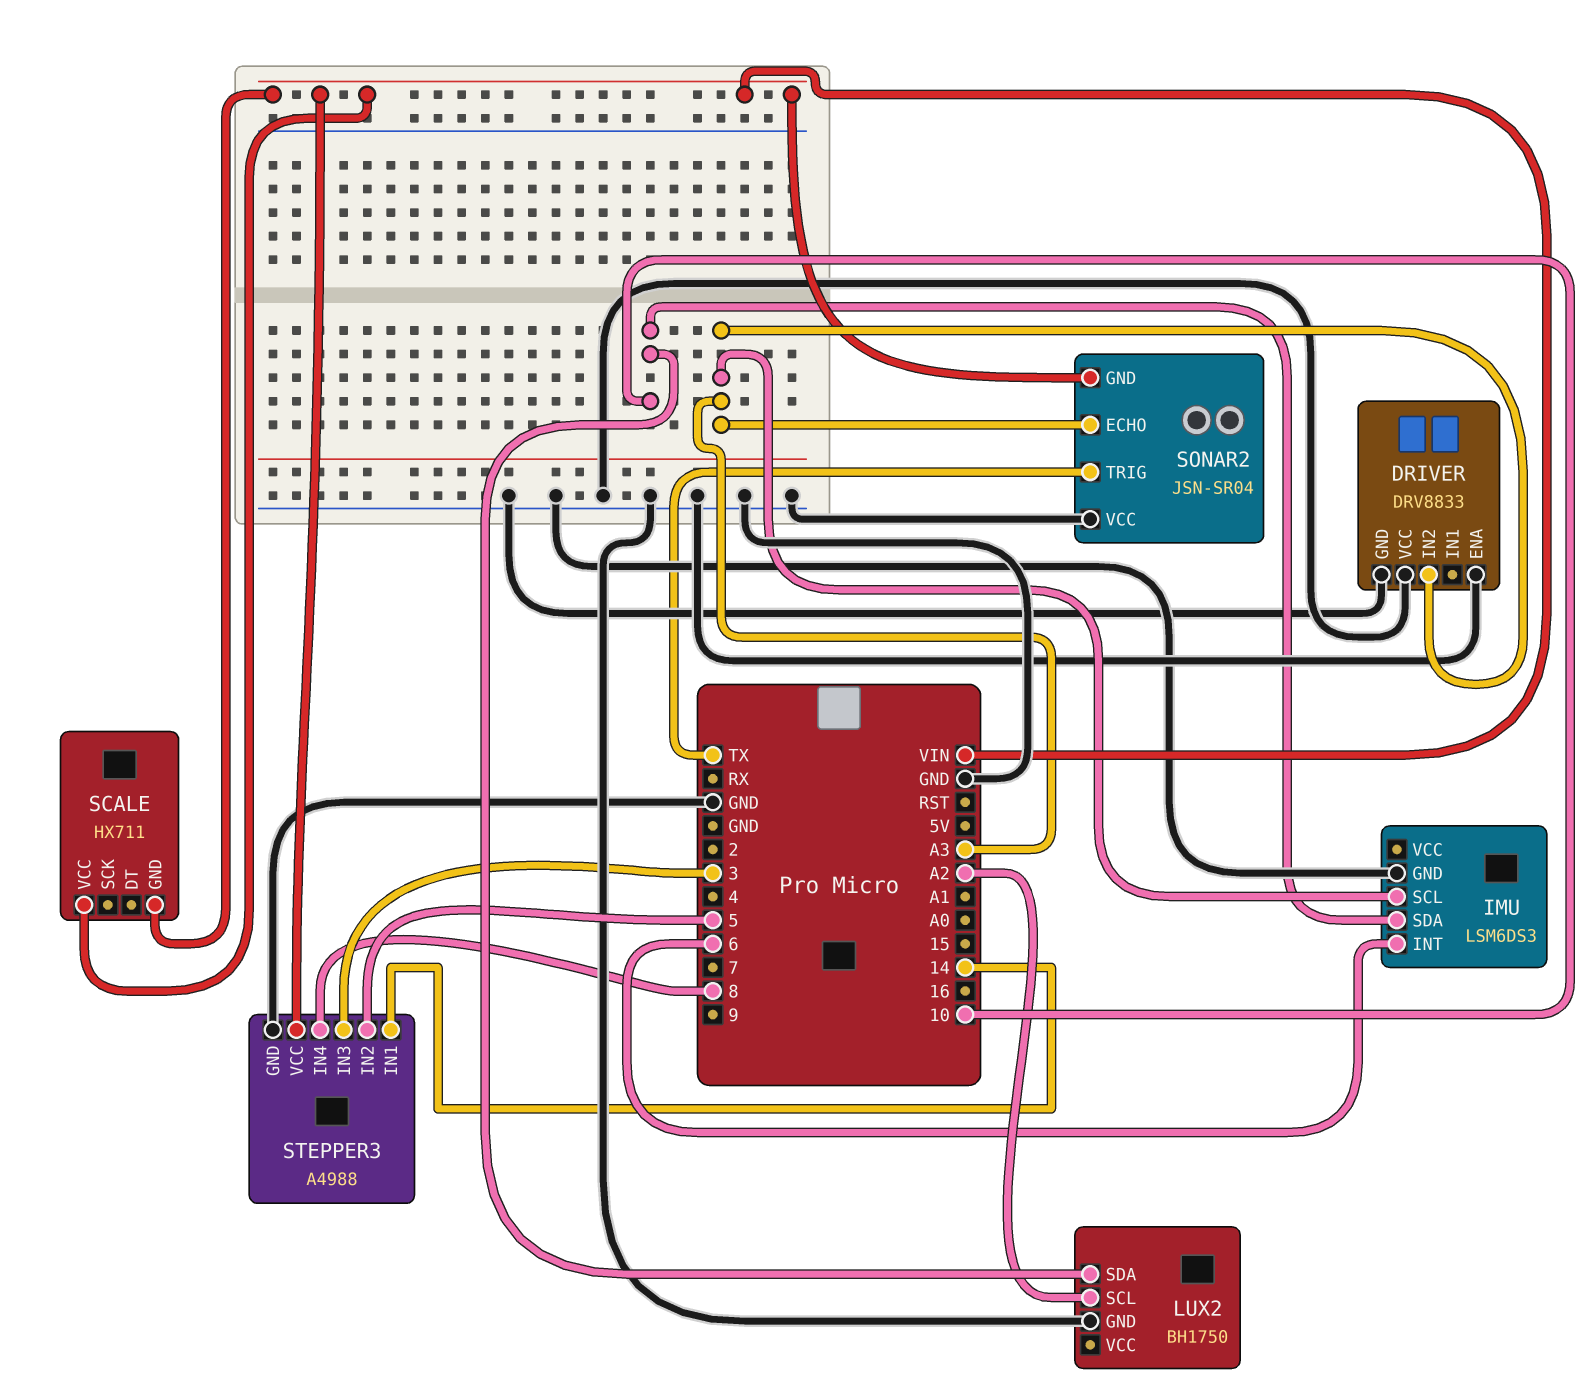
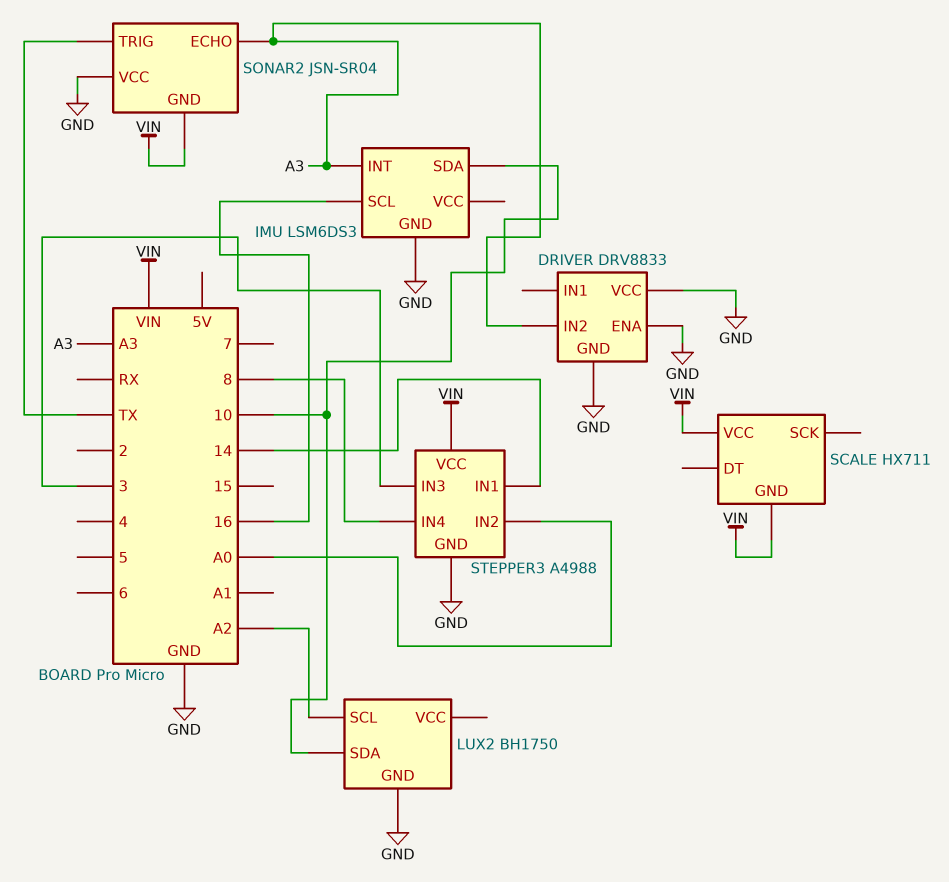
IMU pin INT: 6 -> A3
IMU pin SCL: A3 -> 16
STEPPER3 pin IN2: 5 -> A0

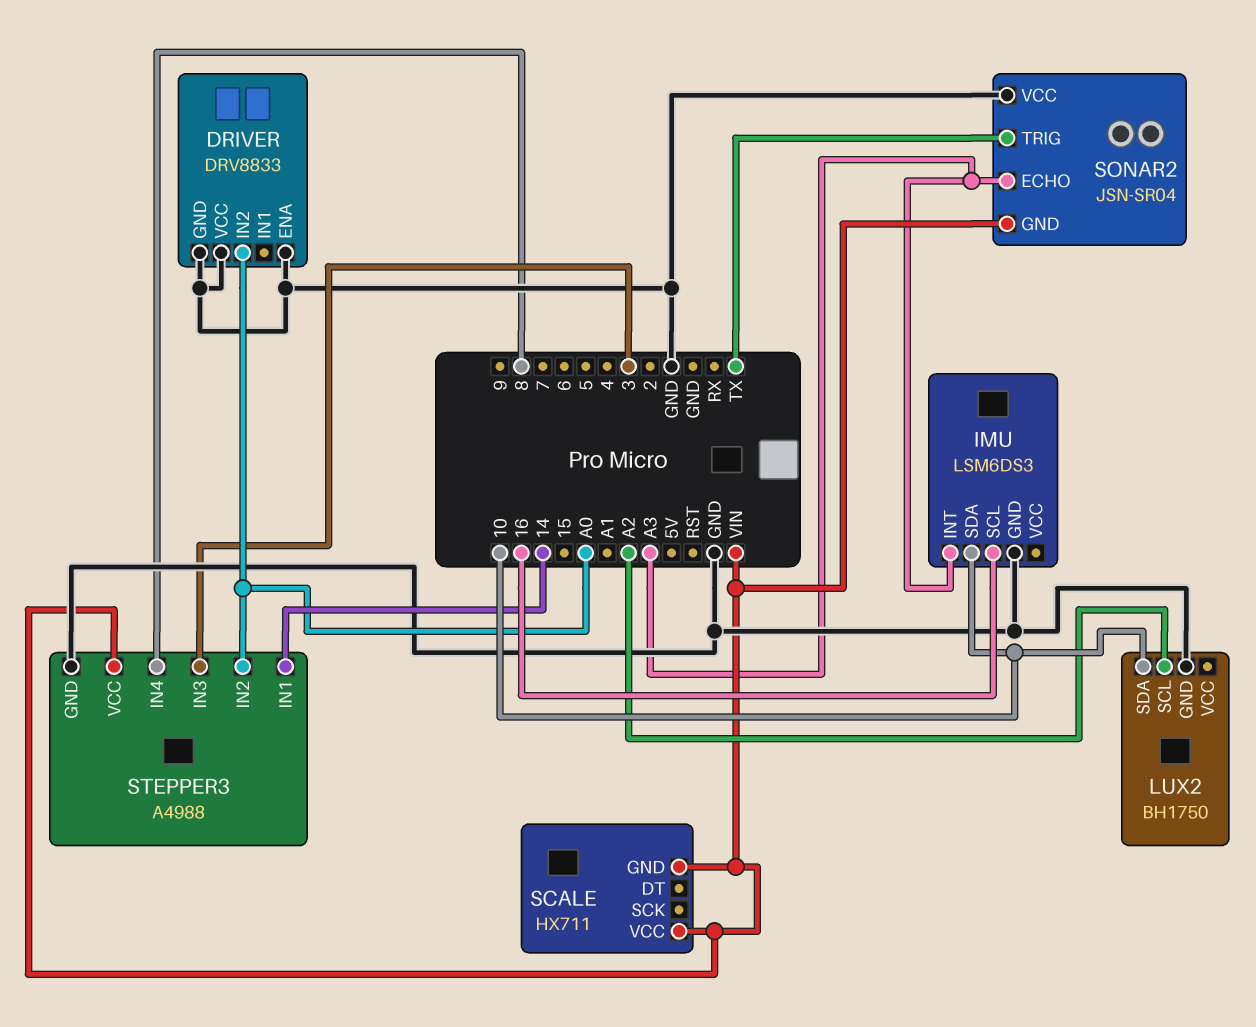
DRIVER pin IN2: A3 -> A0

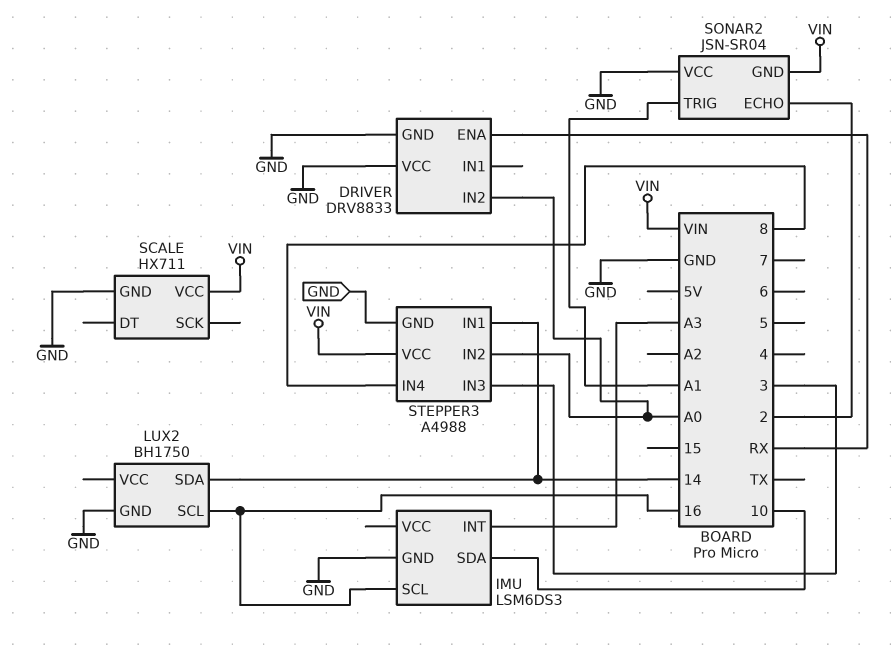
DRIVER pin ENA: GND -> RX
LUX2 pin SCL: A2 -> 16
LUX2 pin SDA: 10 -> 14
SCALE pin GND: VIN -> GND
SONAR2 pin ECHO: A3 -> 2
SONAR2 pin TRIG: TX -> A1

